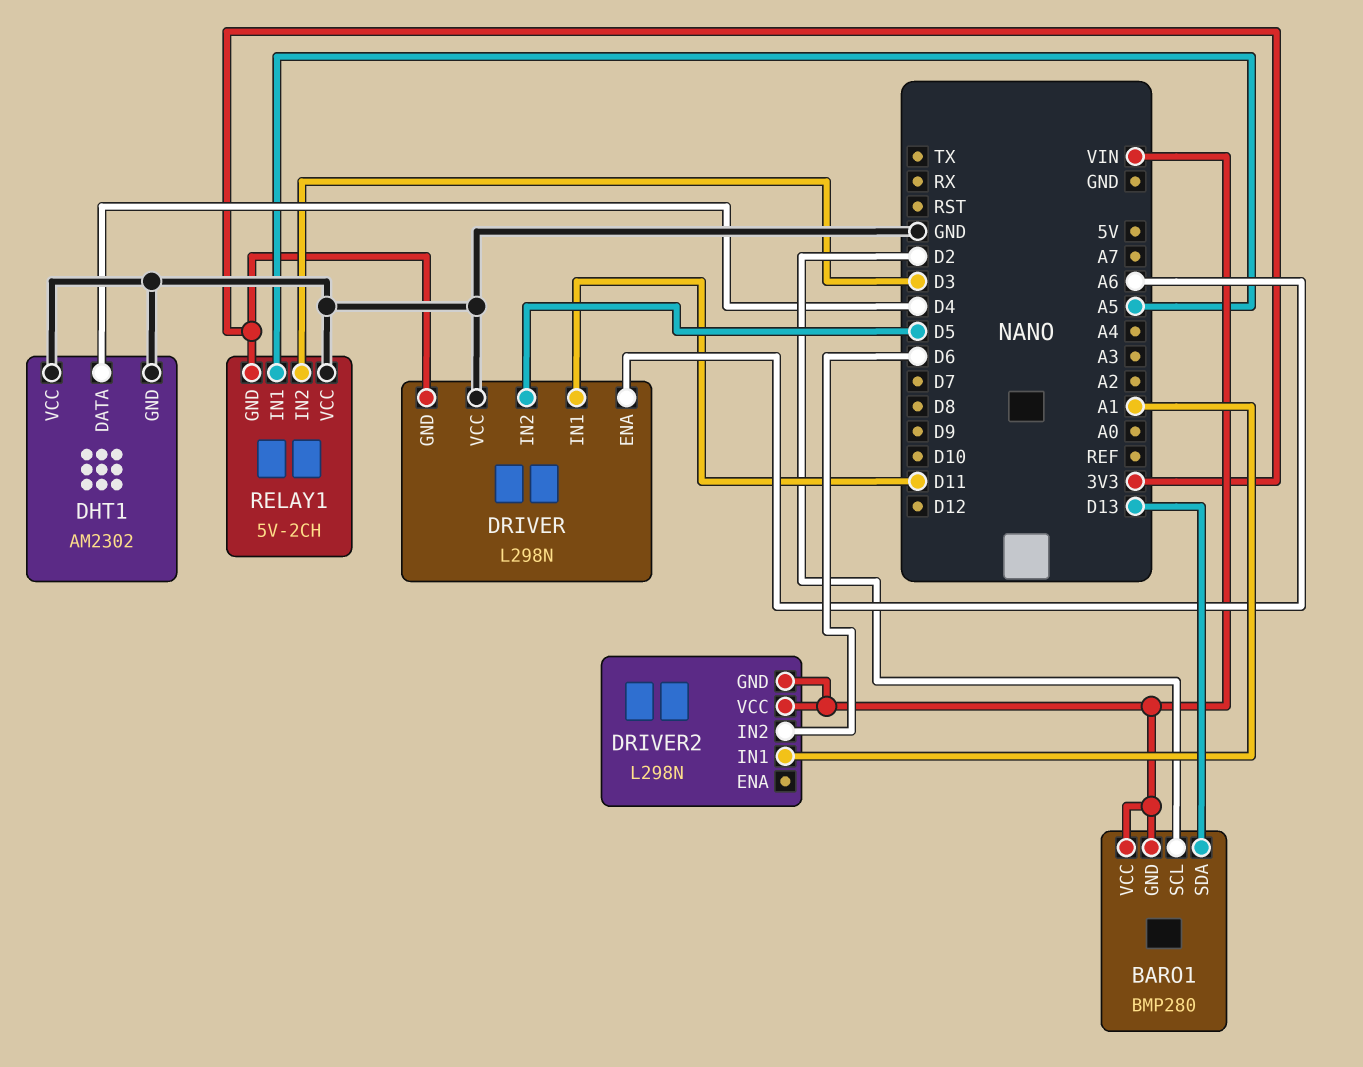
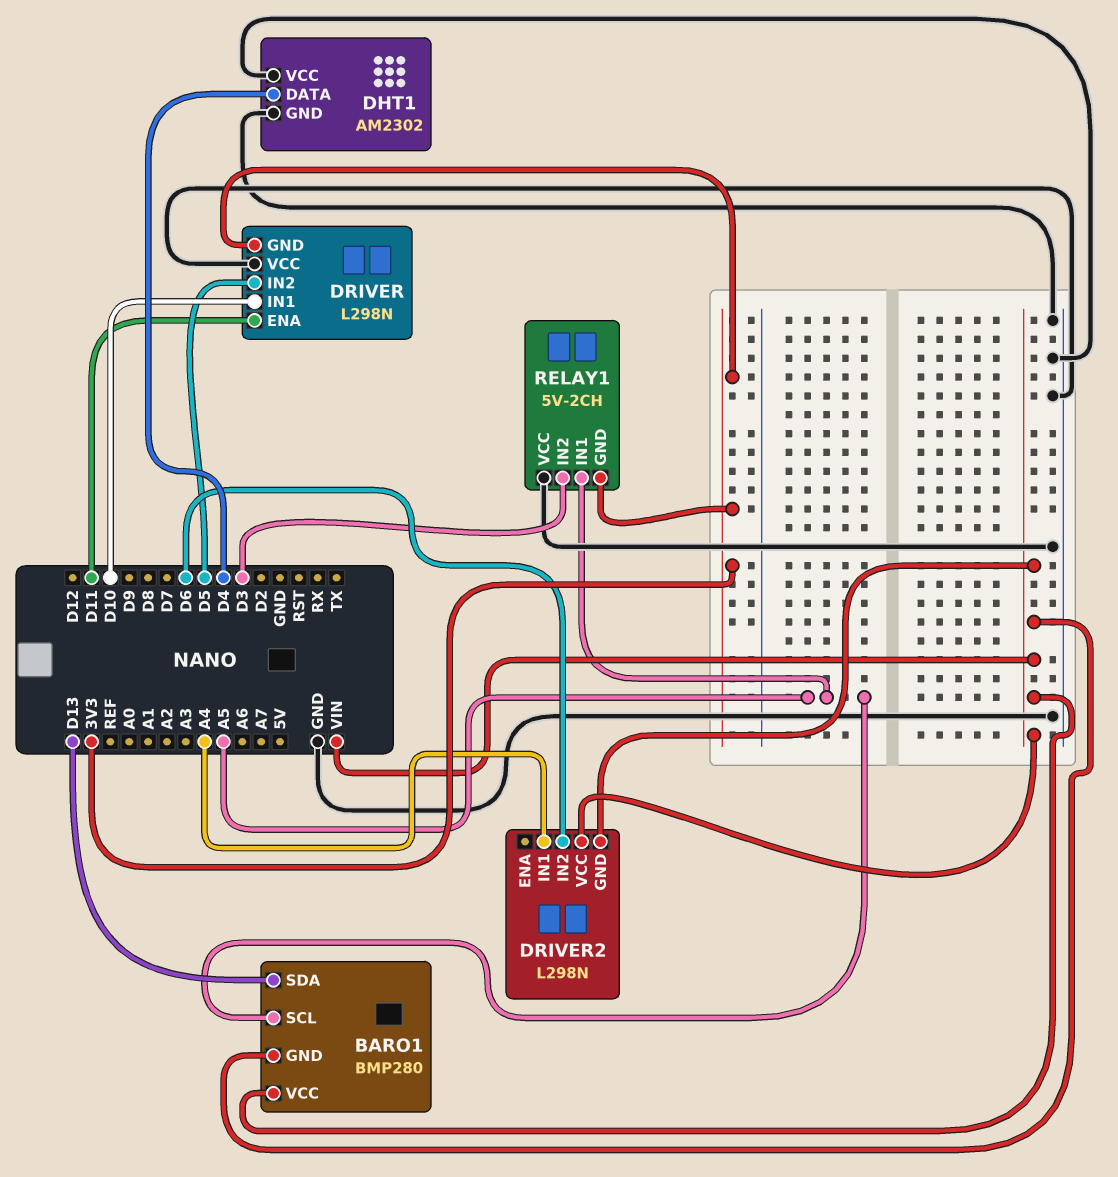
BARO1 pin SCL: D2 -> A5
DRIVER pin ENA: A6 -> D11
DRIVER pin IN1: D11 -> D10
DRIVER2 pin IN1: A1 -> A4

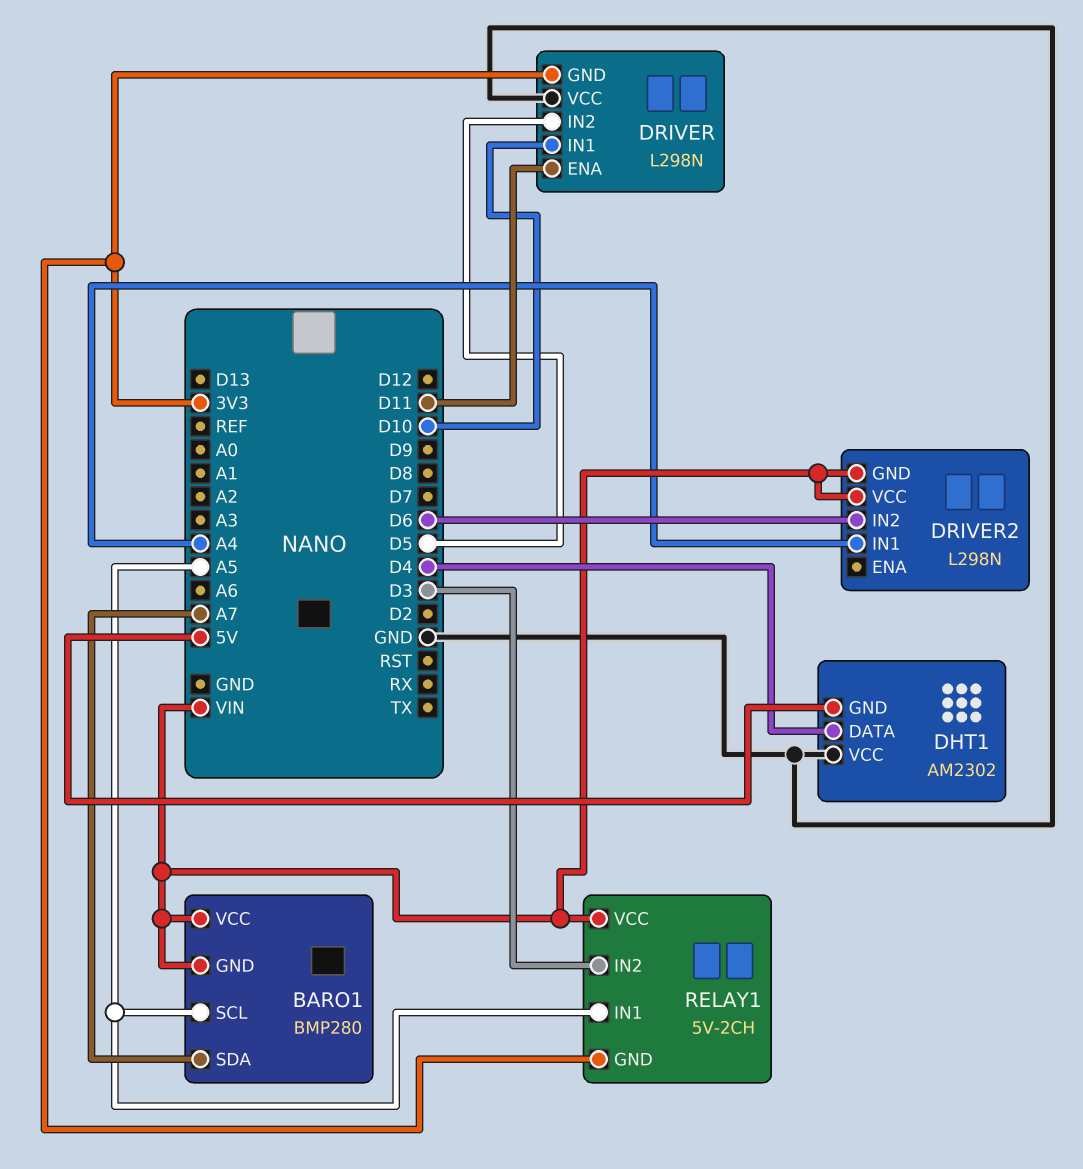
BARO1 pin SDA: D13 -> A7
DHT1 pin GND: GND -> 5V
RELAY1 pin VCC: GND -> VIN

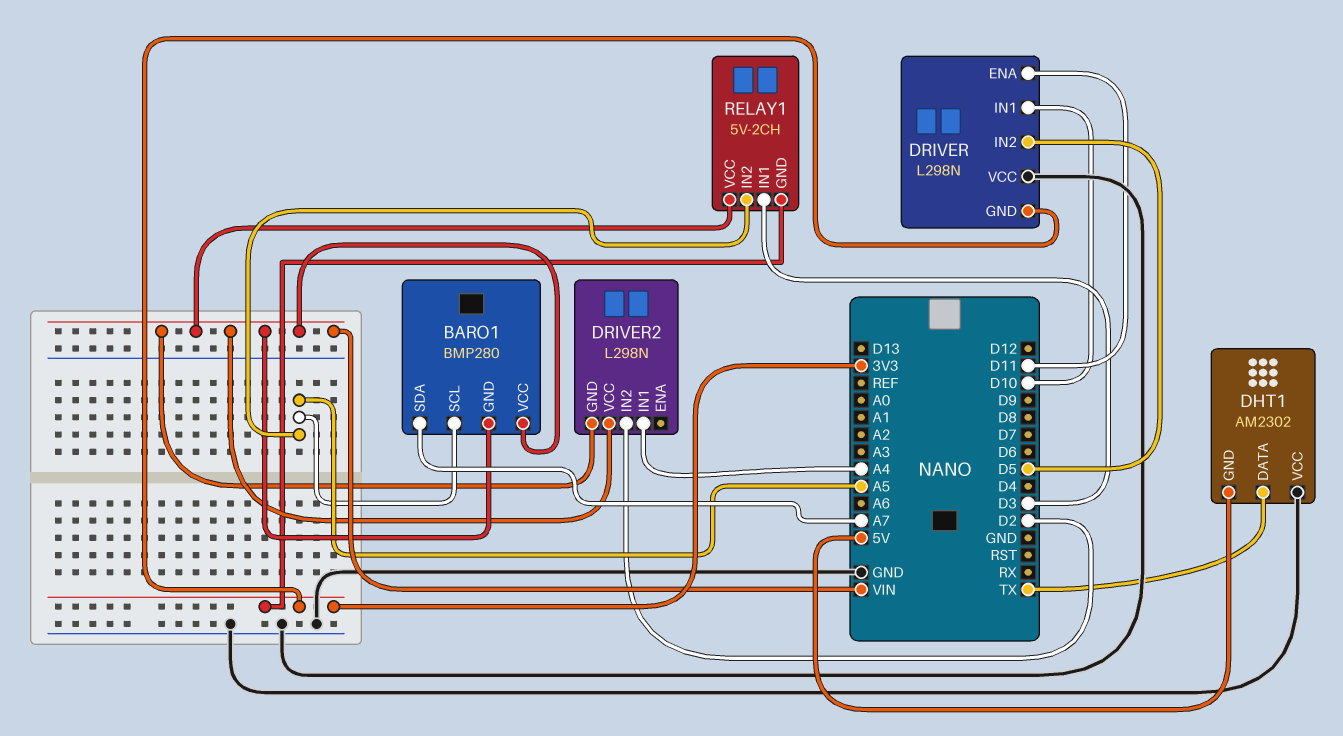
DHT1 pin DATA: D4 -> TX
DRIVER2 pin IN2: D6 -> D2
RELAY1 pin IN1: A5 -> D3
RELAY1 pin IN2: D3 -> A5

